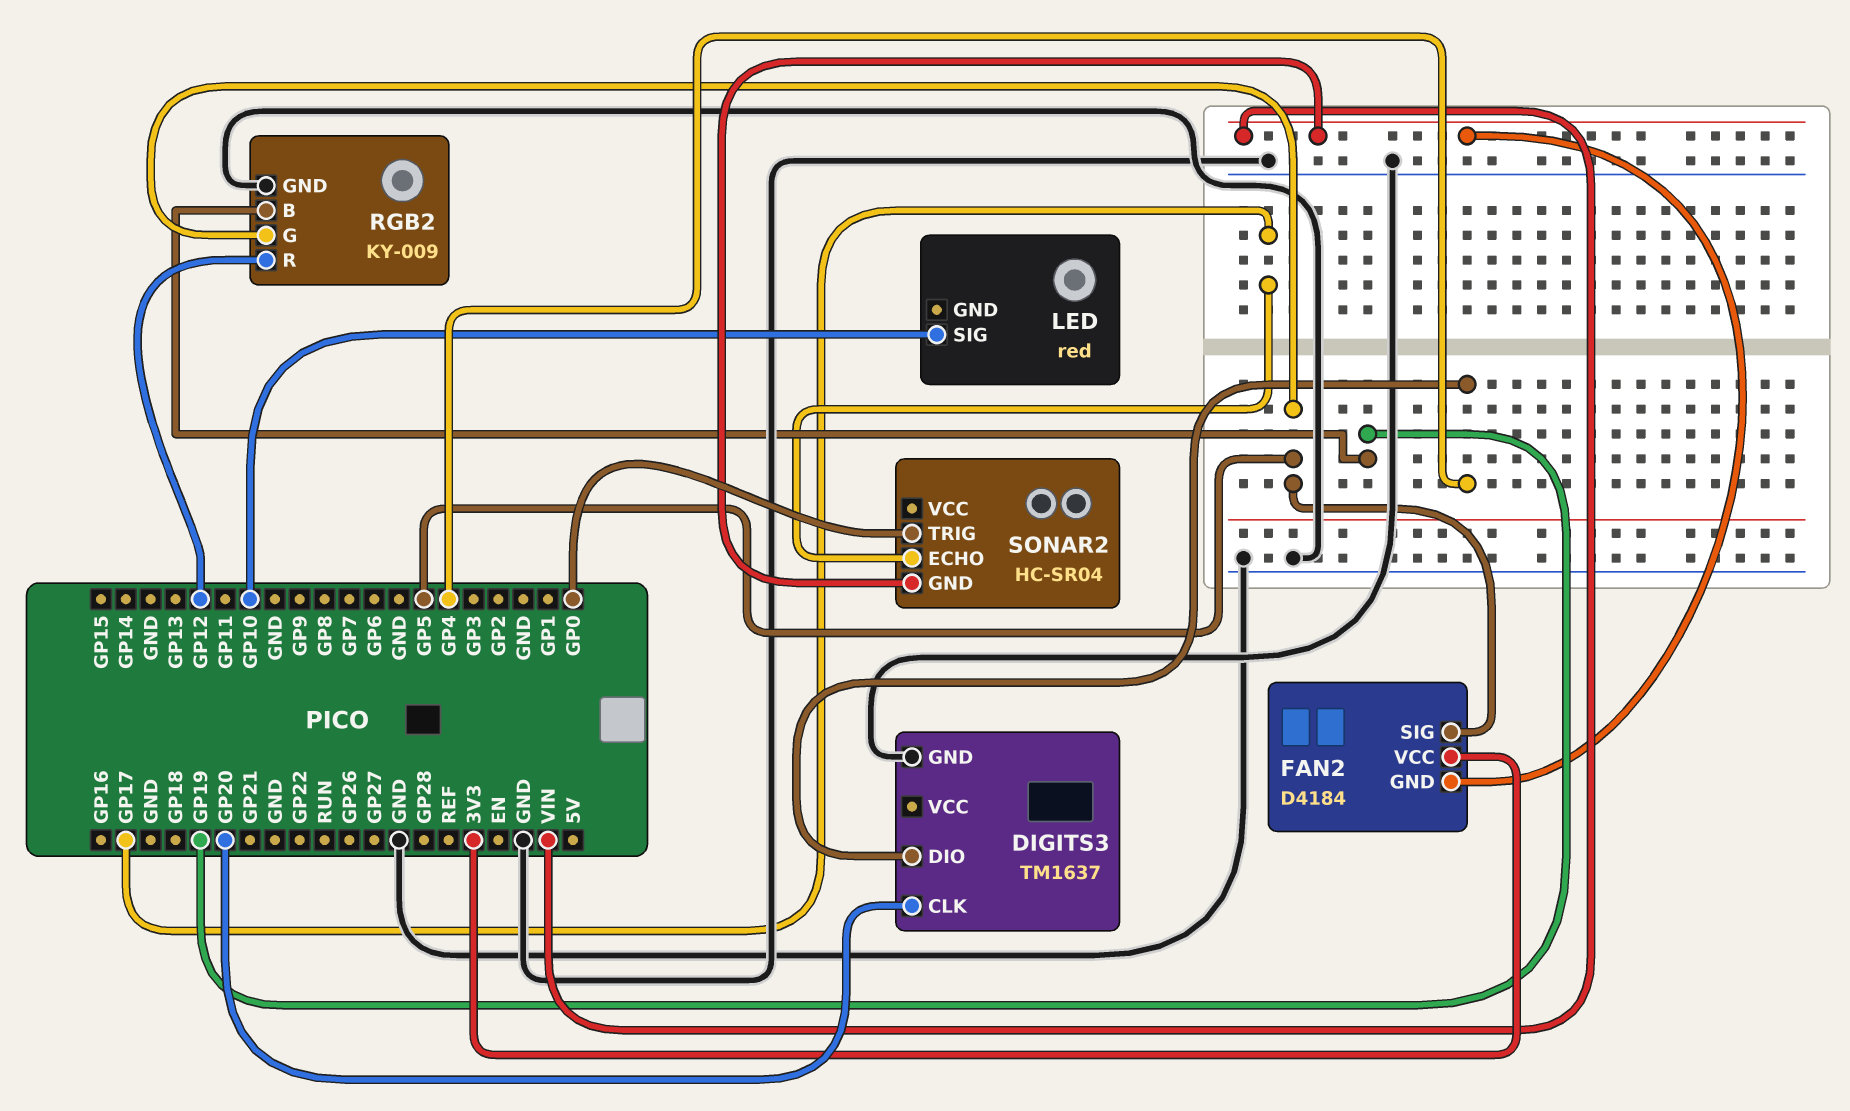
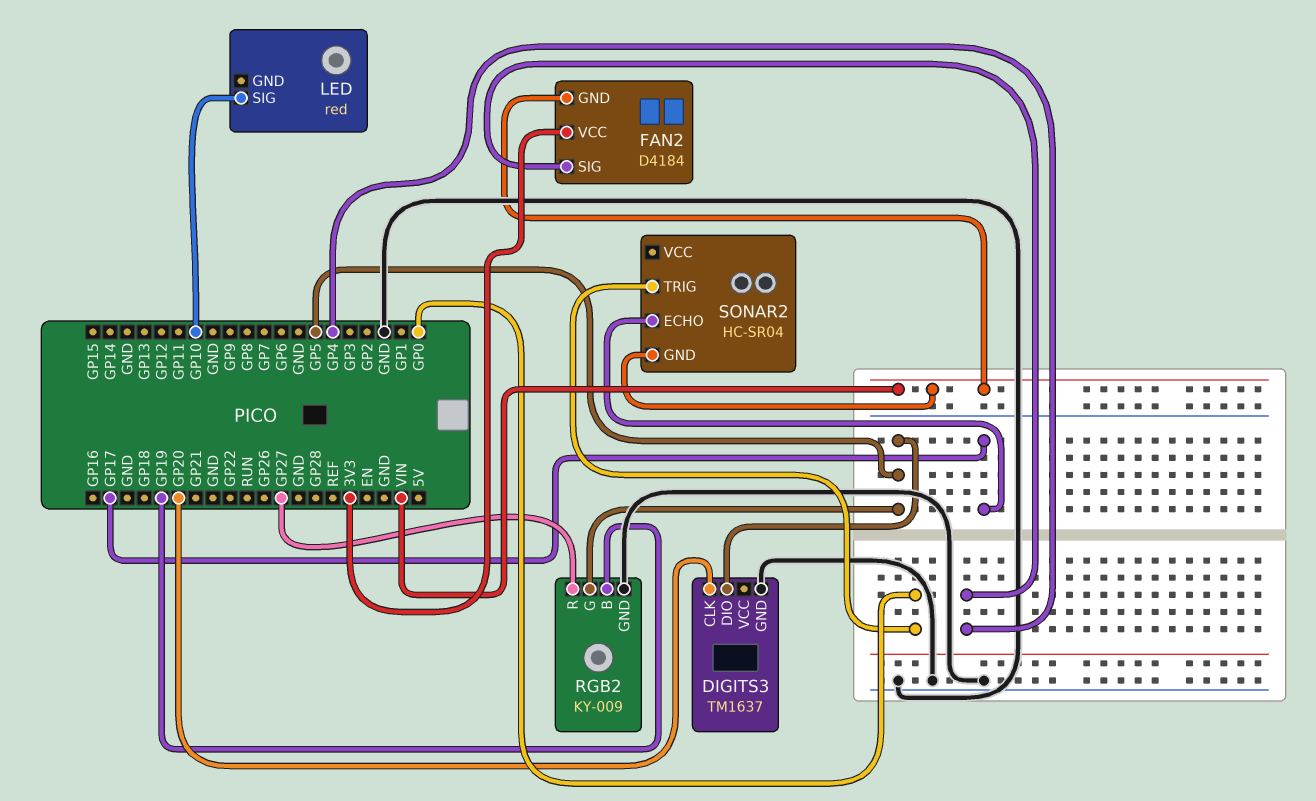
DIGITS3 pin DIO: GP4 -> GP5
FAN2 pin SIG: GP5 -> GP4
RGB2 pin R: GP12 -> GP27

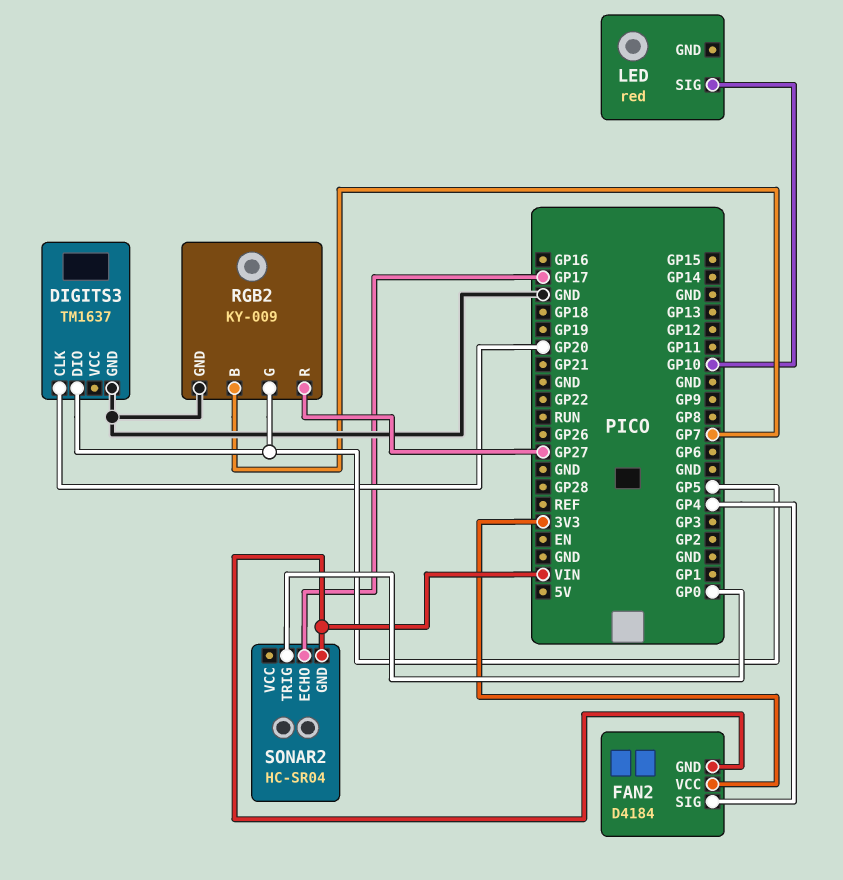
RGB2 pin B: GP19 -> GP7

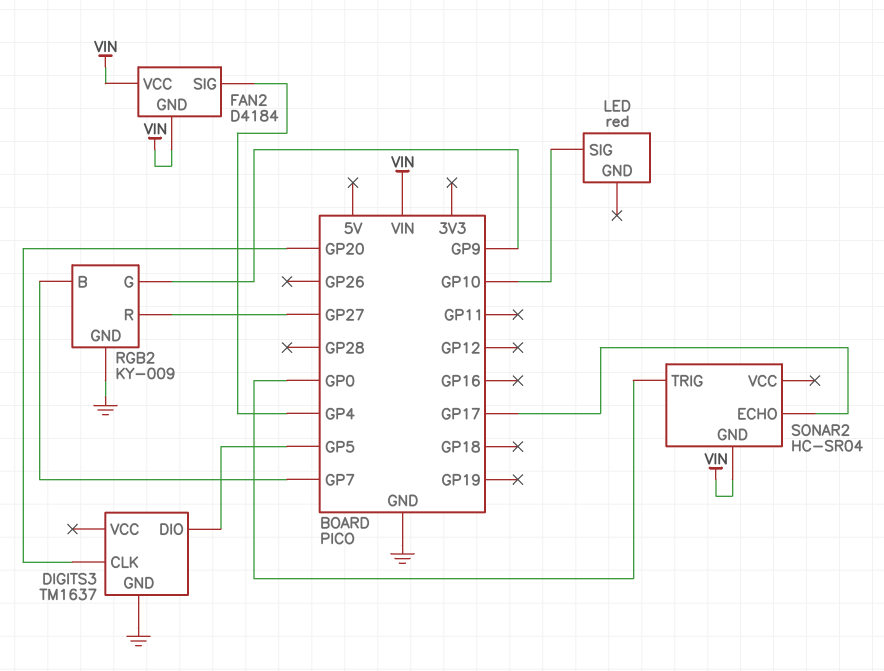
FAN2 pin VCC: 3V3 -> VIN
RGB2 pin G: GP5 -> GP9

